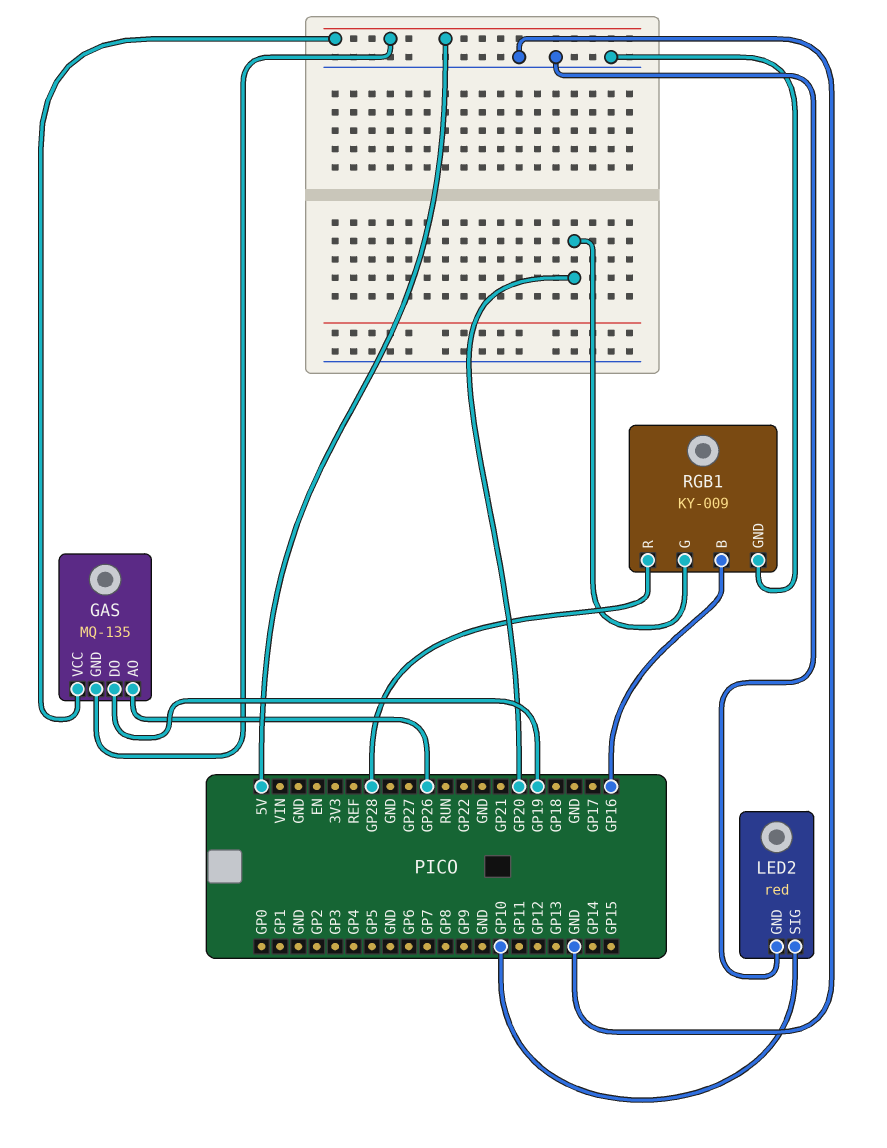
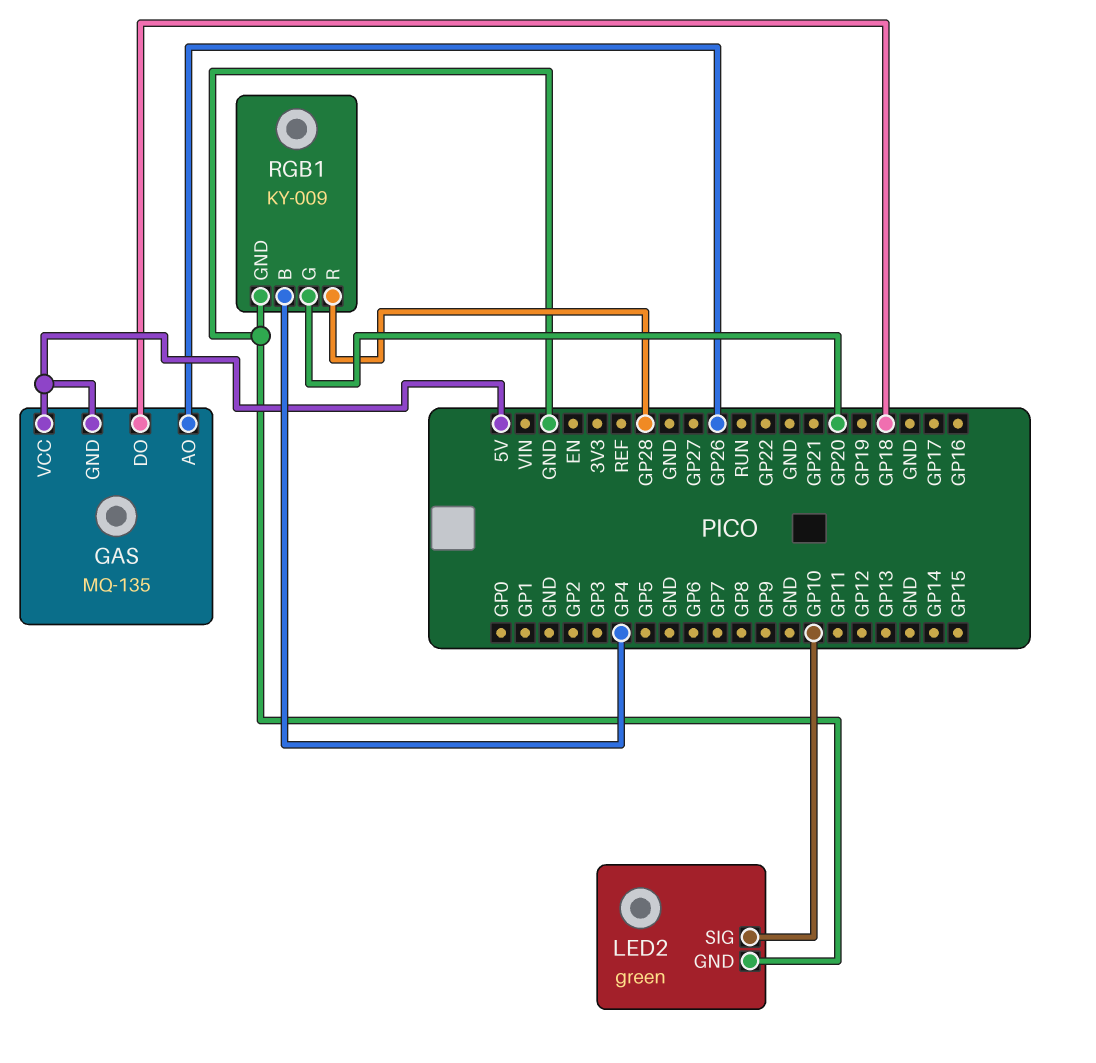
GAS pin DO: GP19 -> GP18
LED2: red -> green
RGB1 pin B: GP16 -> GP4

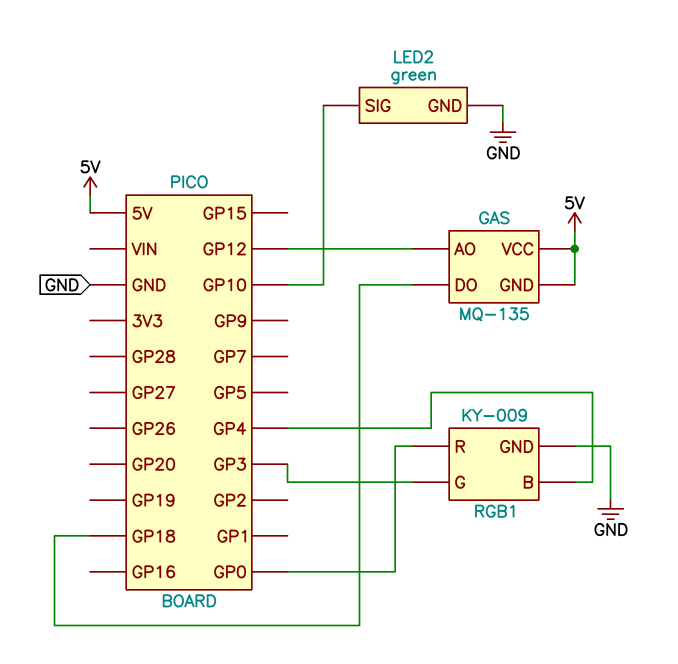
GAS pin AO: GP26 -> GP12
RGB1 pin G: GP20 -> GP3
RGB1 pin R: GP28 -> GP0

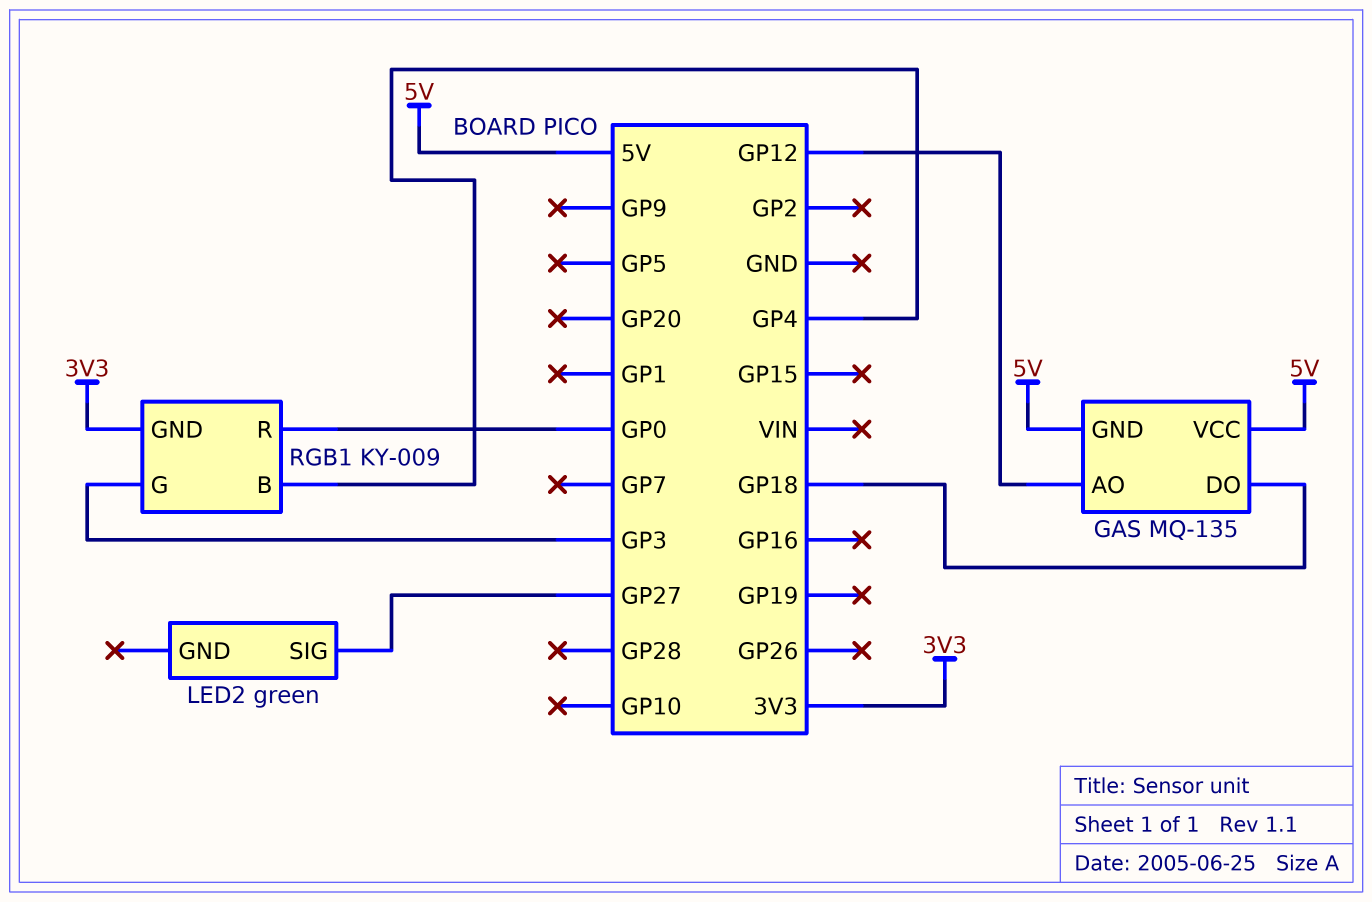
LED2 pin GND: GND -> none
LED2 pin SIG: GP10 -> GP27
RGB1 pin GND: GND -> 3V3

